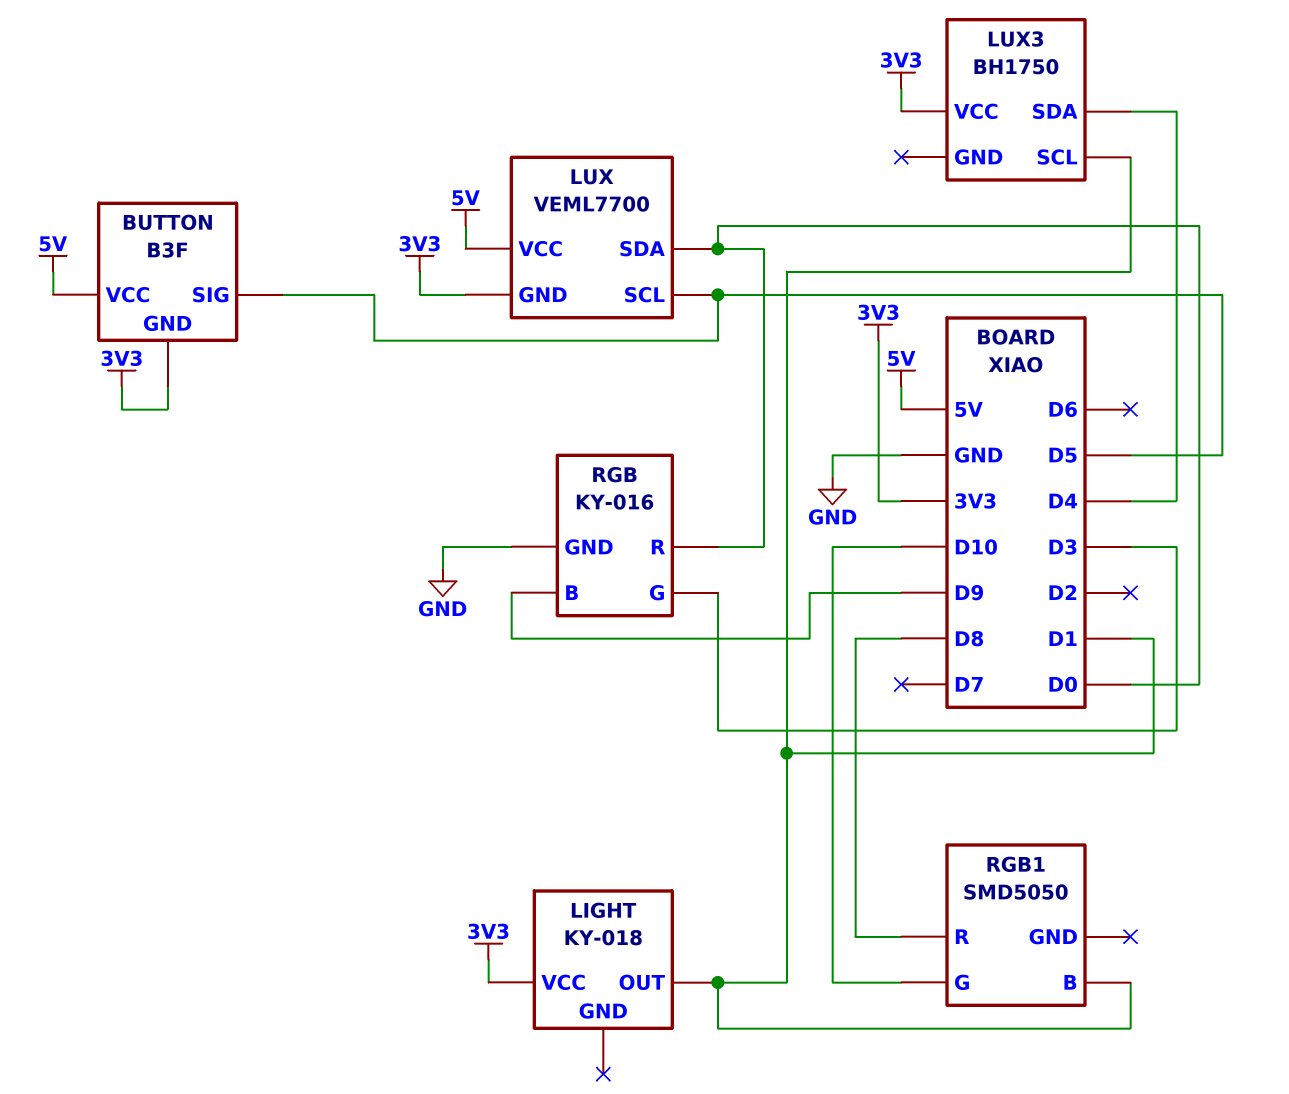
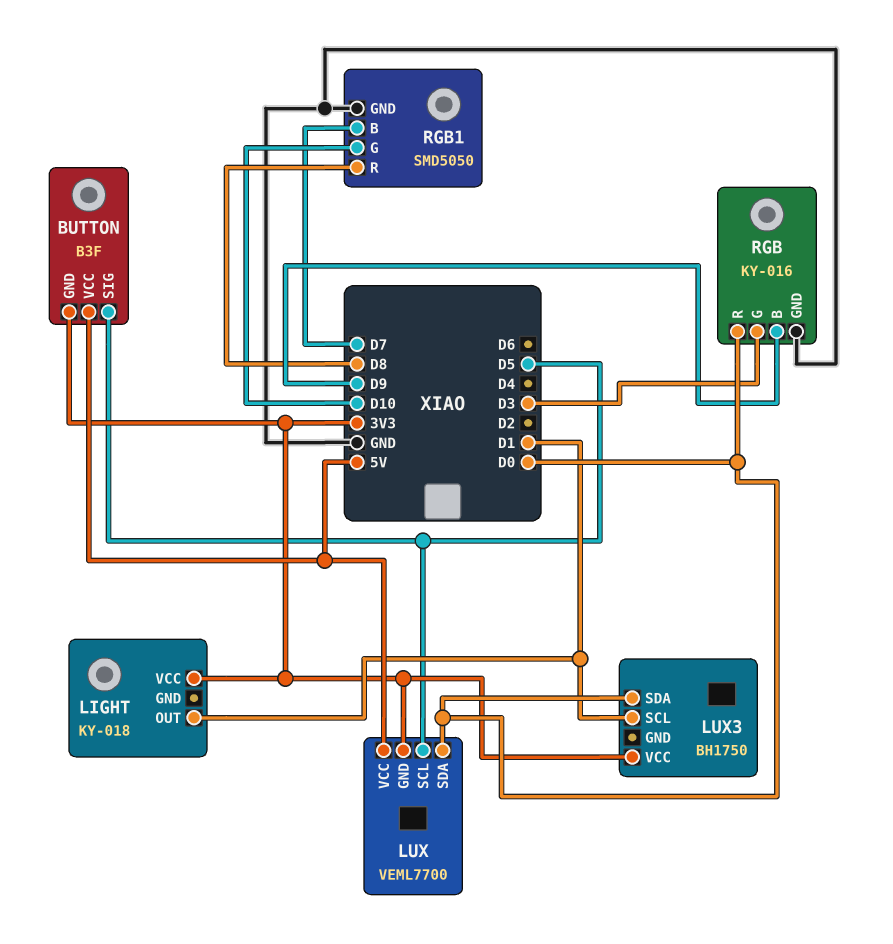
LUX3 pin SDA: D4 -> D0
RGB1 pin B: D1 -> D7
RGB1 pin GND: none -> GND

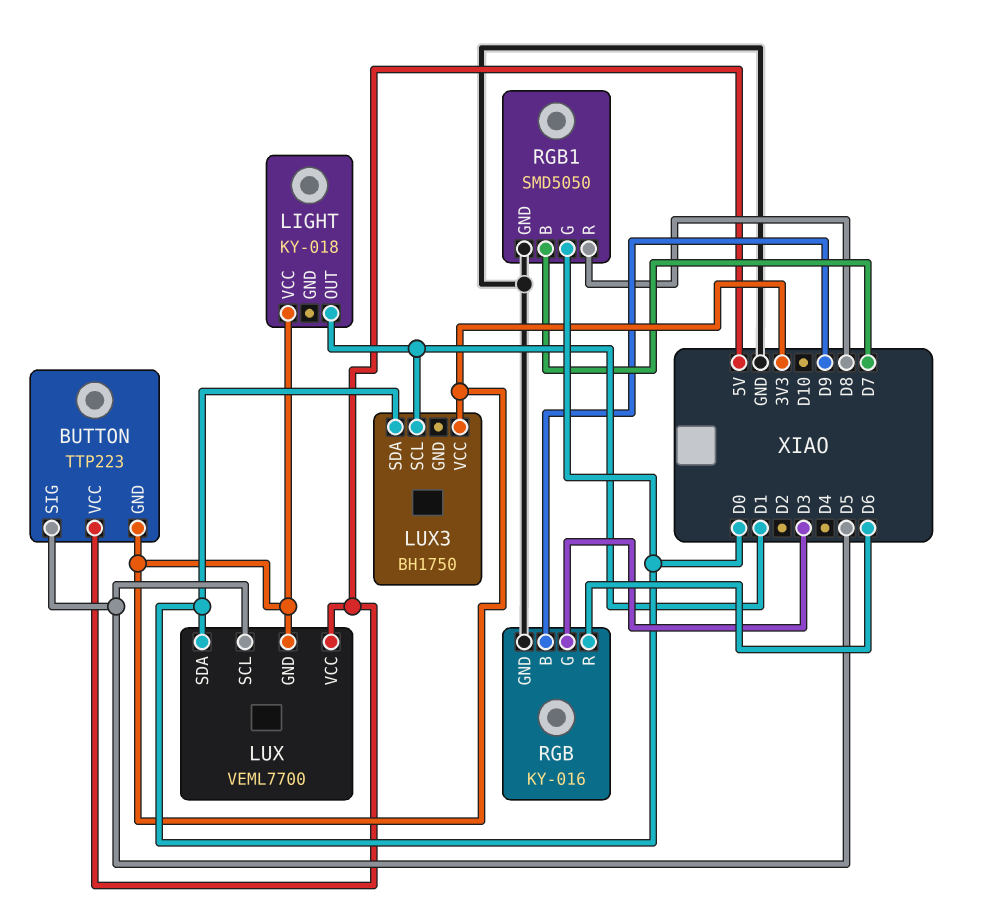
BUTTON: B3F -> TTP223
RGB pin R: D0 -> D6
RGB1 pin G: D10 -> D0

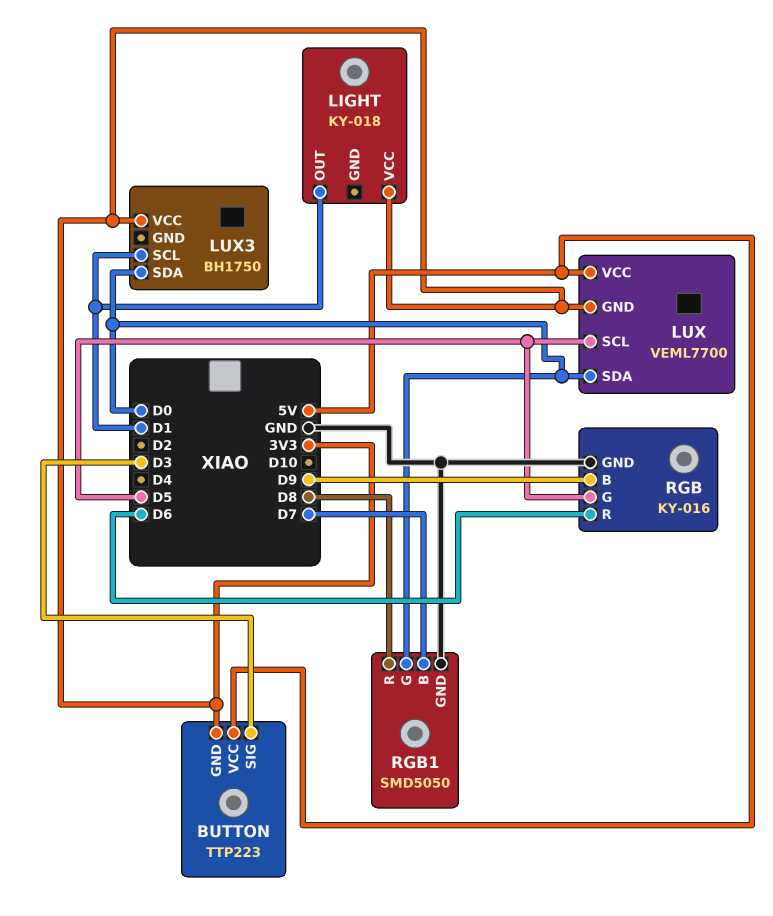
BUTTON pin SIG: D5 -> D3
RGB pin G: D3 -> D5

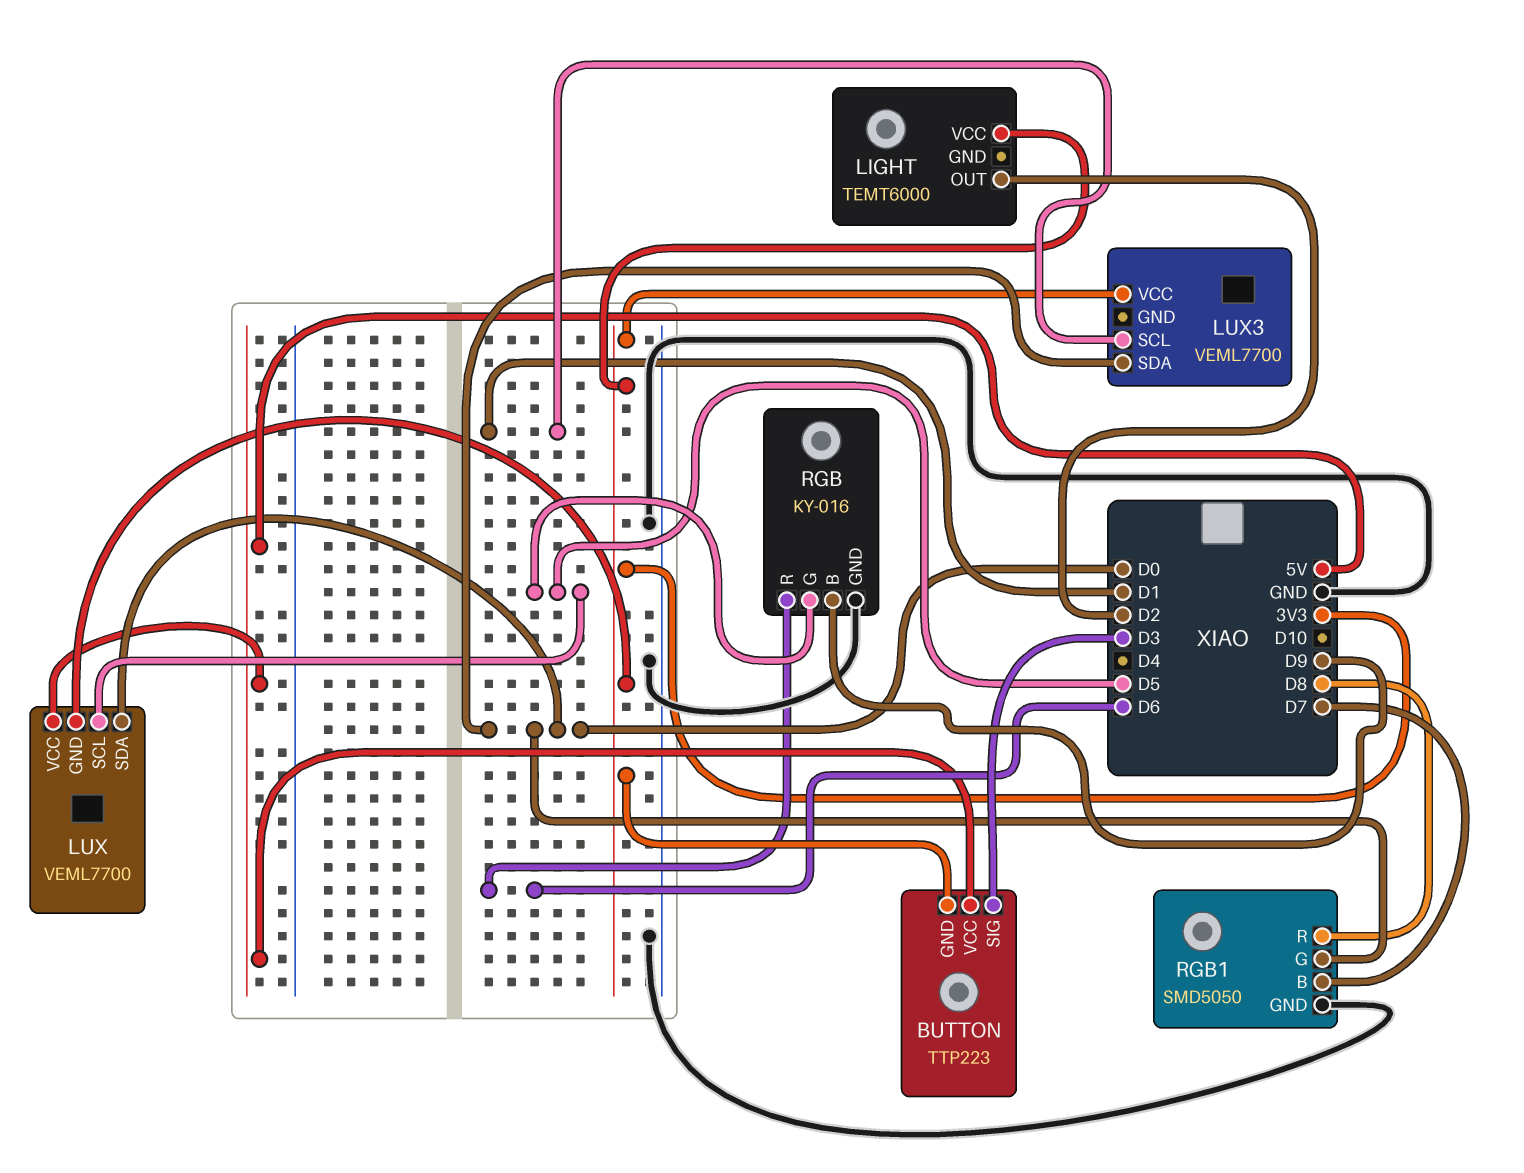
LIGHT: KY-018 -> TEMT6000
LIGHT pin OUT: D1 -> D2
LUX3: BH1750 -> VEML7700

